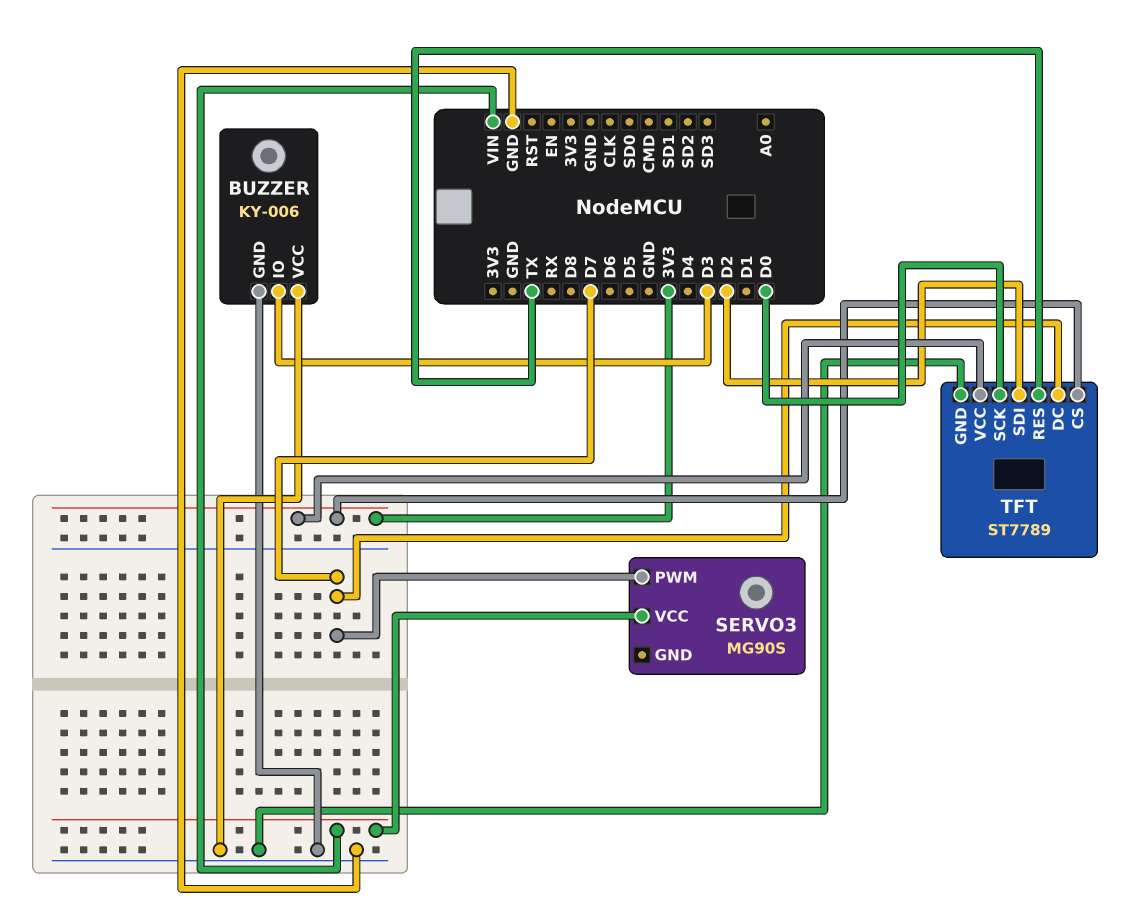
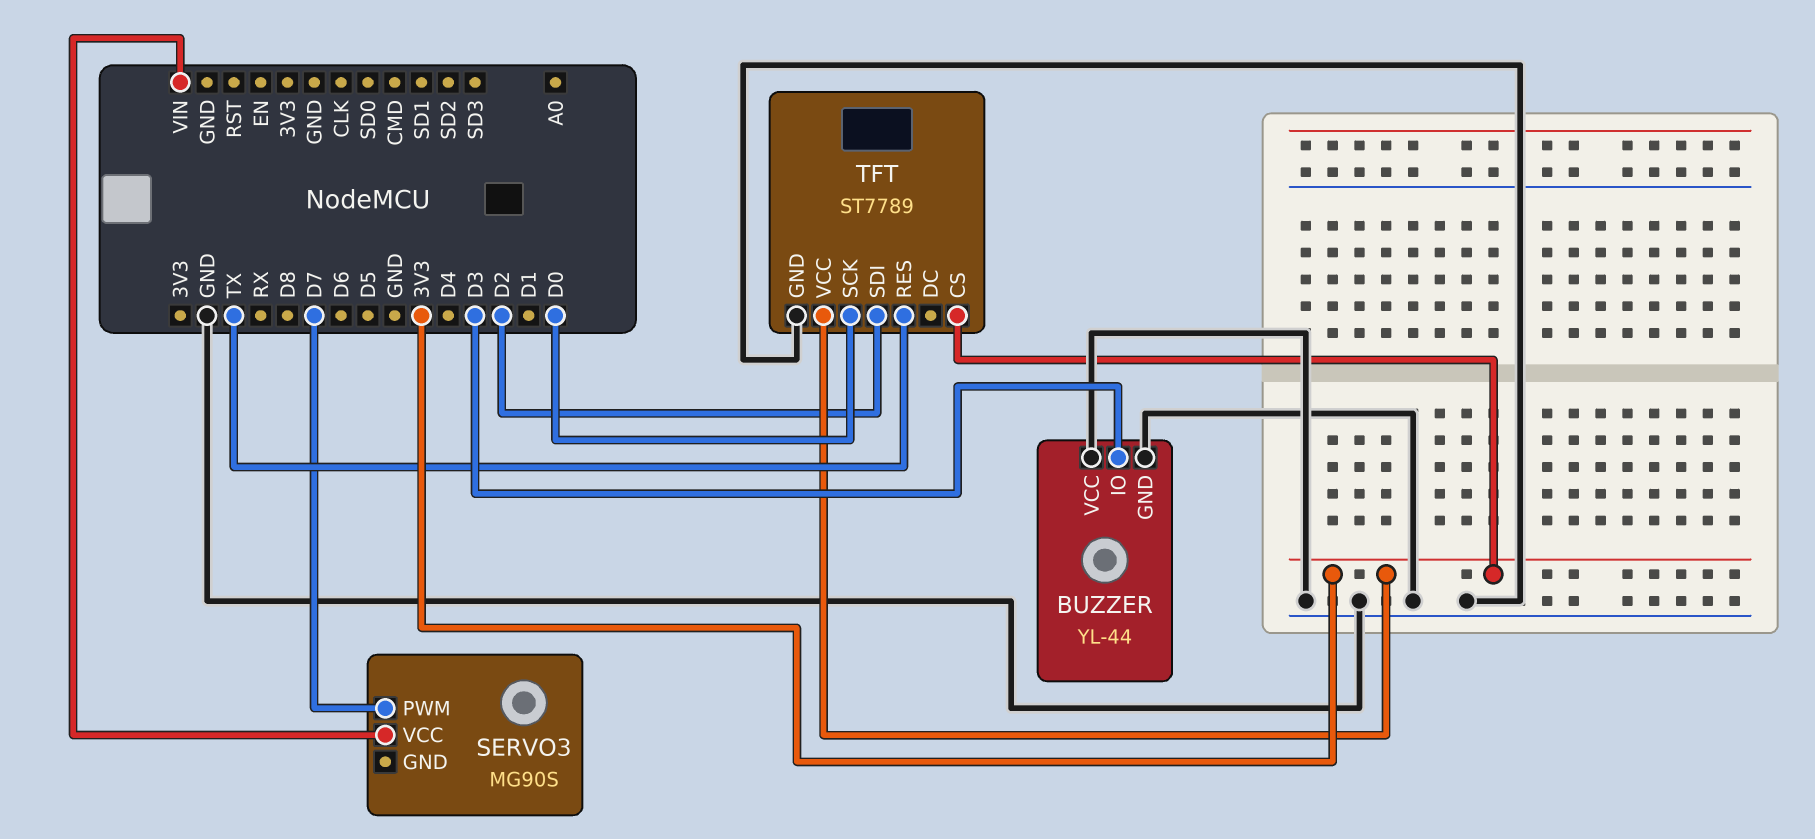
BUZZER: KY-006 -> YL-44
TFT pin DC: D7 -> none

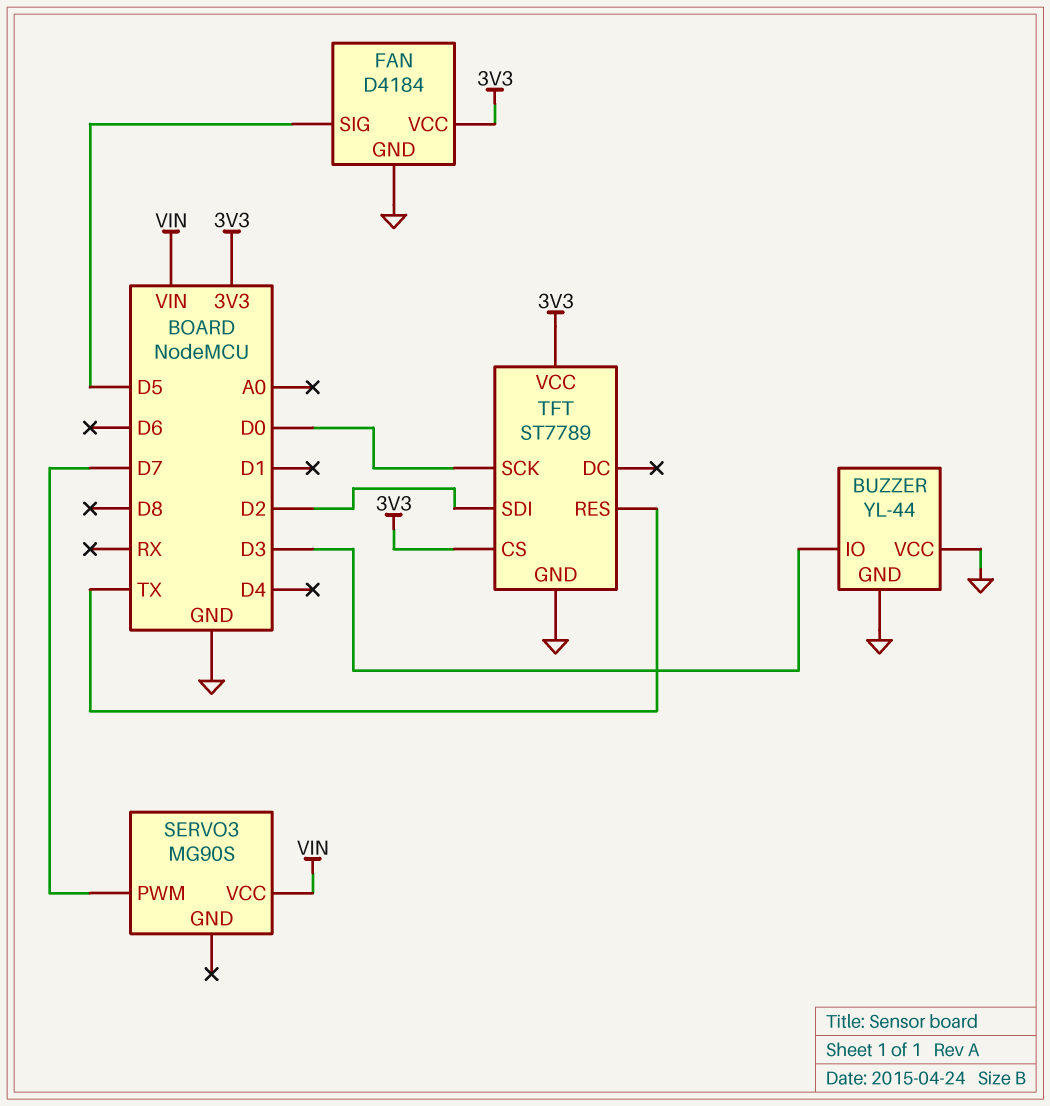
FAN: none -> D4184
FAN pin GND: none -> GND
FAN pin SIG: none -> D5
FAN pin VCC: none -> 3V3

